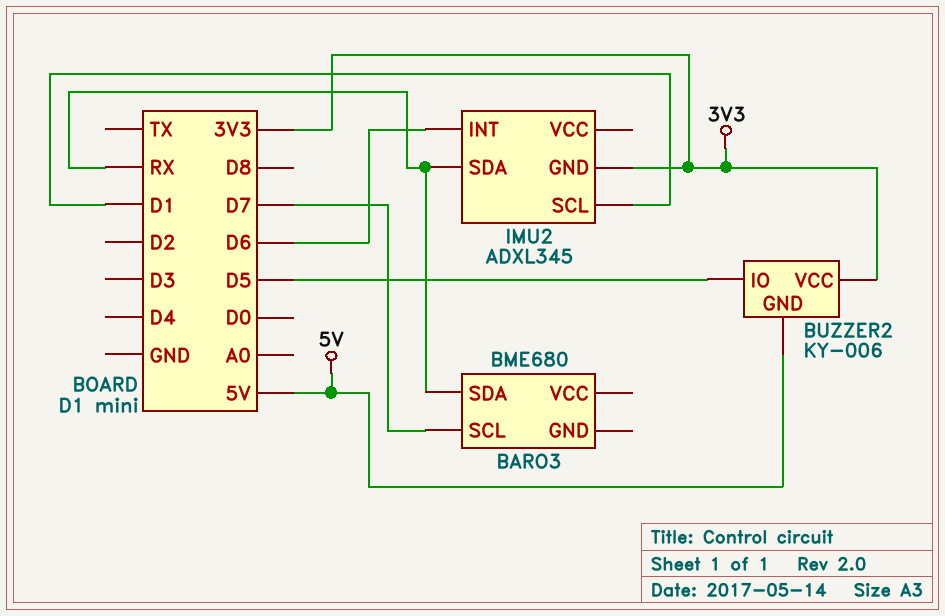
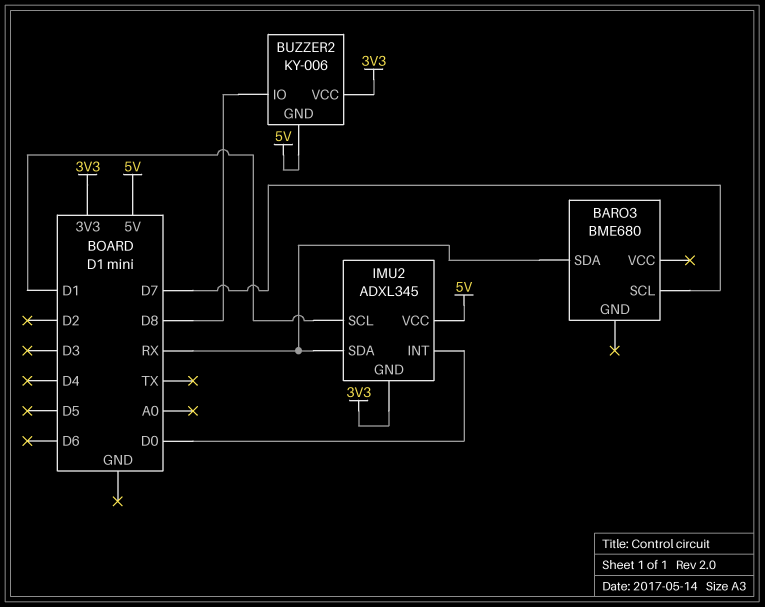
BUZZER2 pin IO: D5 -> D8
IMU2 pin INT: D6 -> D0
IMU2 pin VCC: none -> 5V

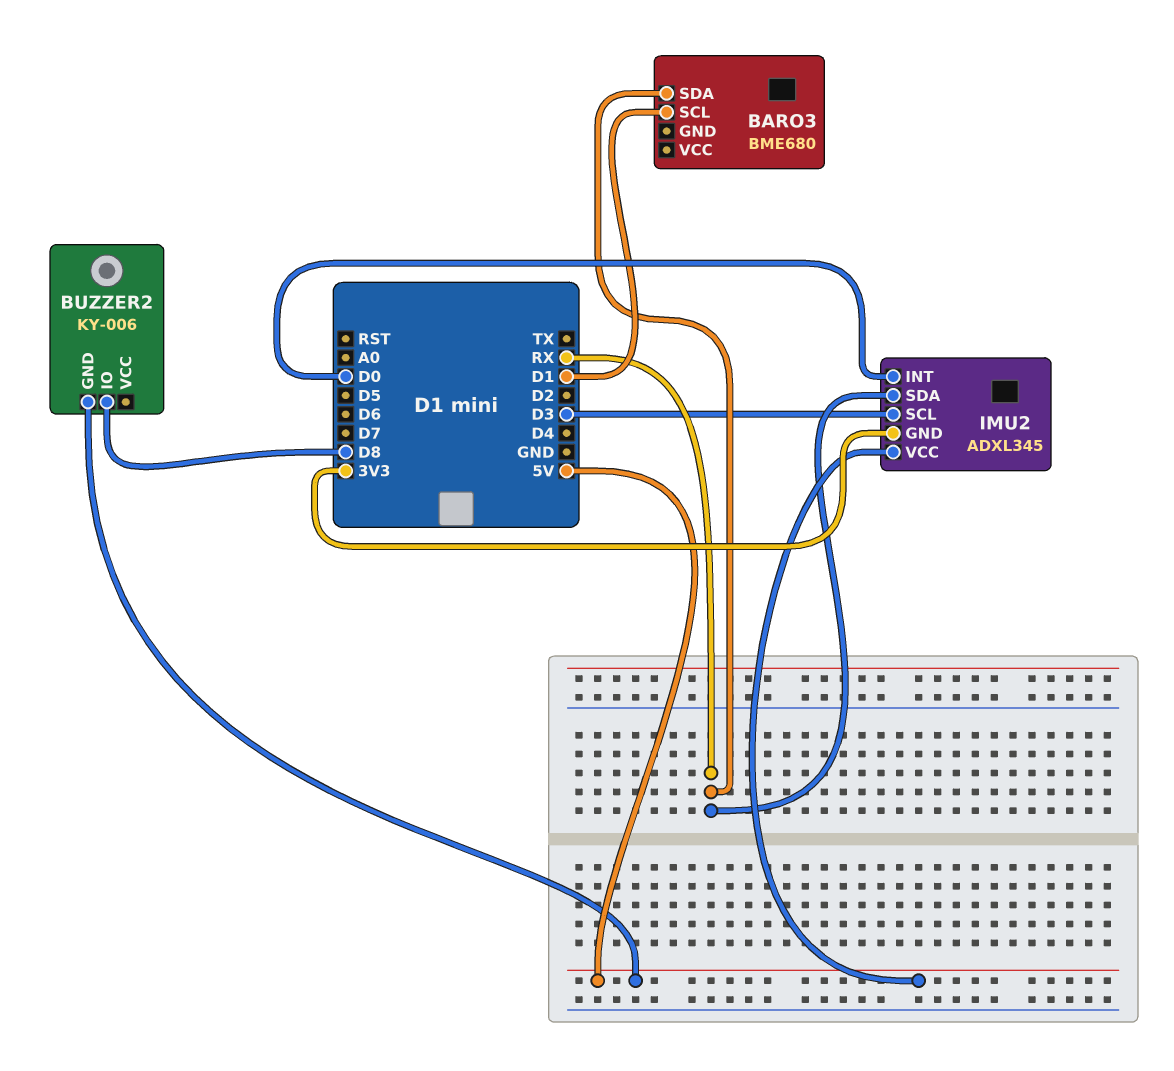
BARO3 pin SCL: D7 -> D1
BUZZER2 pin VCC: 3V3 -> none
IMU2 pin SCL: D1 -> D3

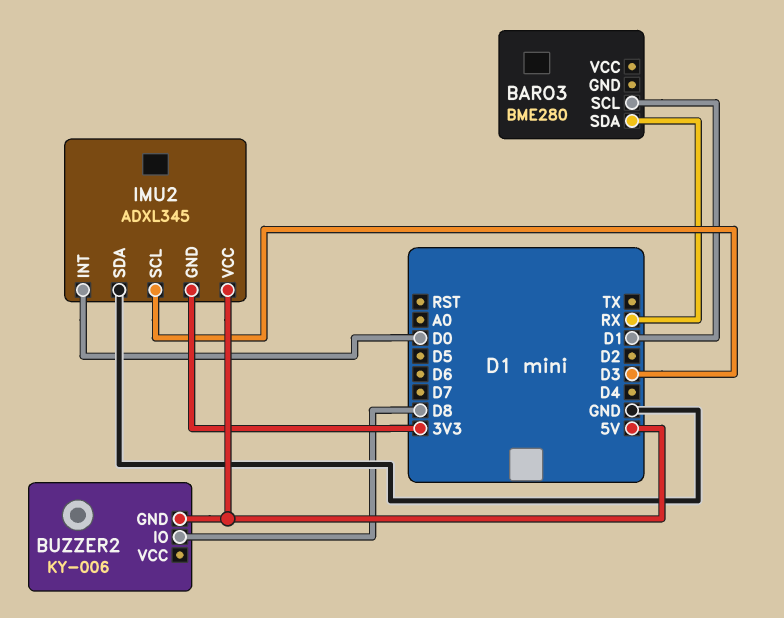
BARO3: BME680 -> BME280
IMU2 pin SDA: RX -> GND

